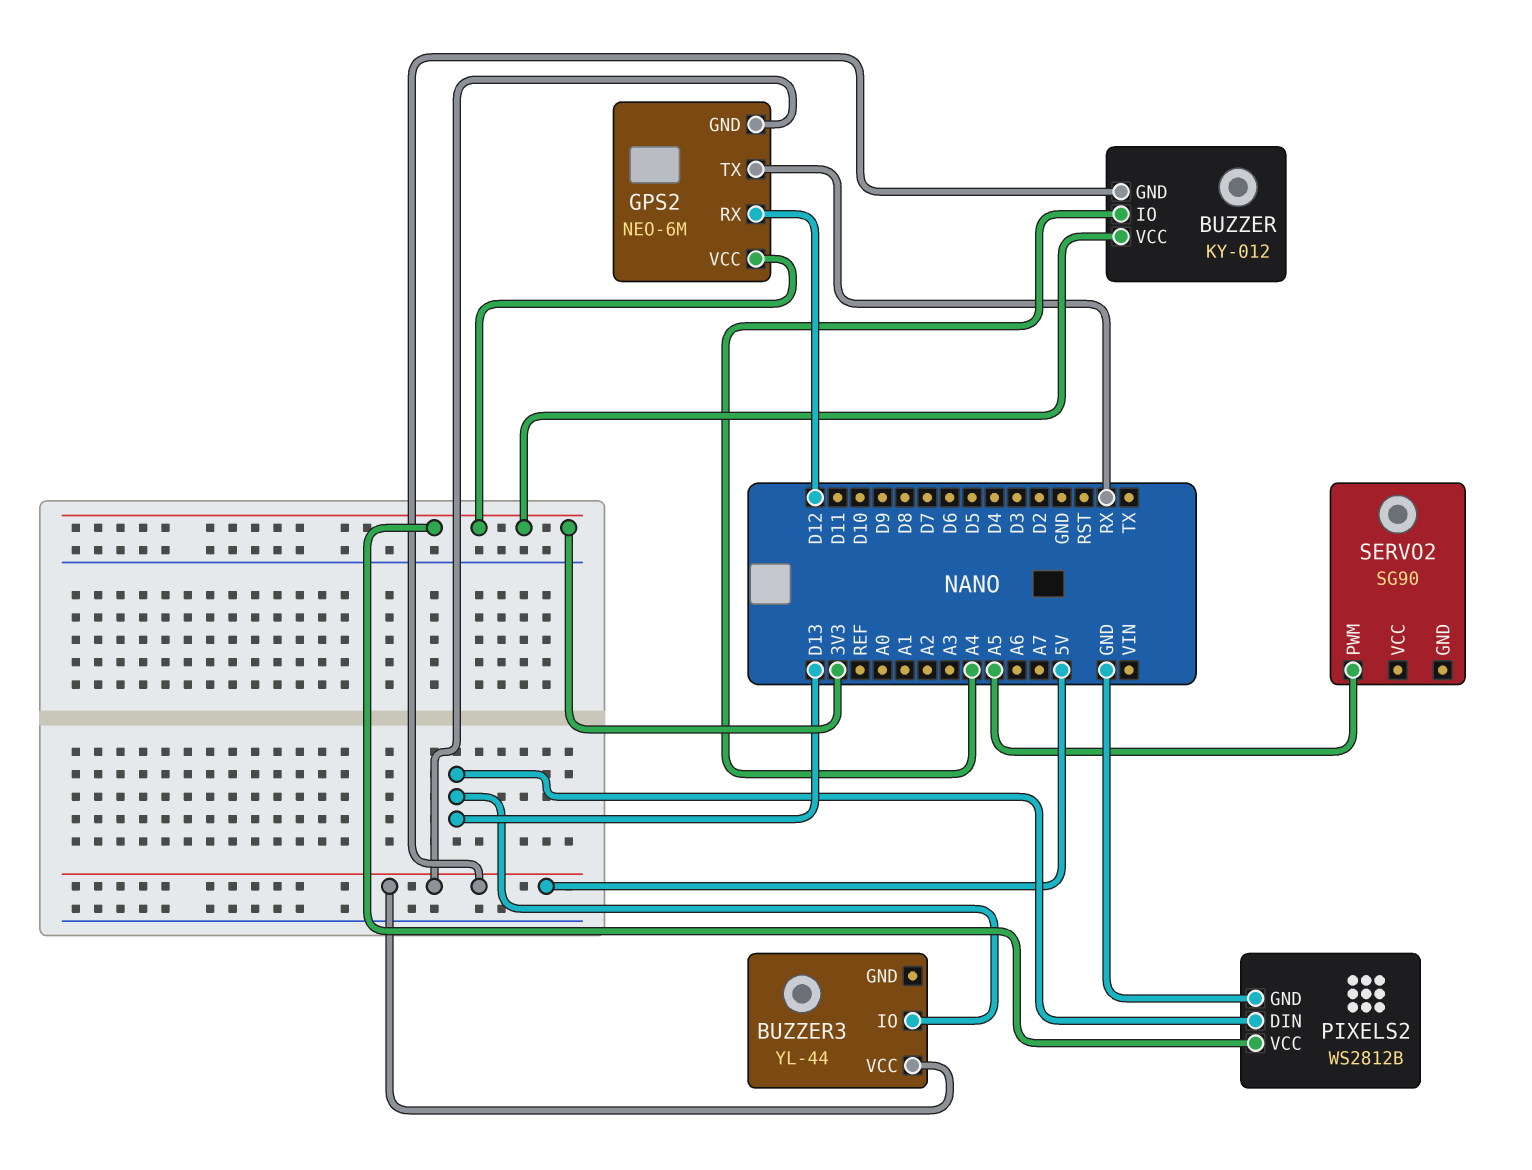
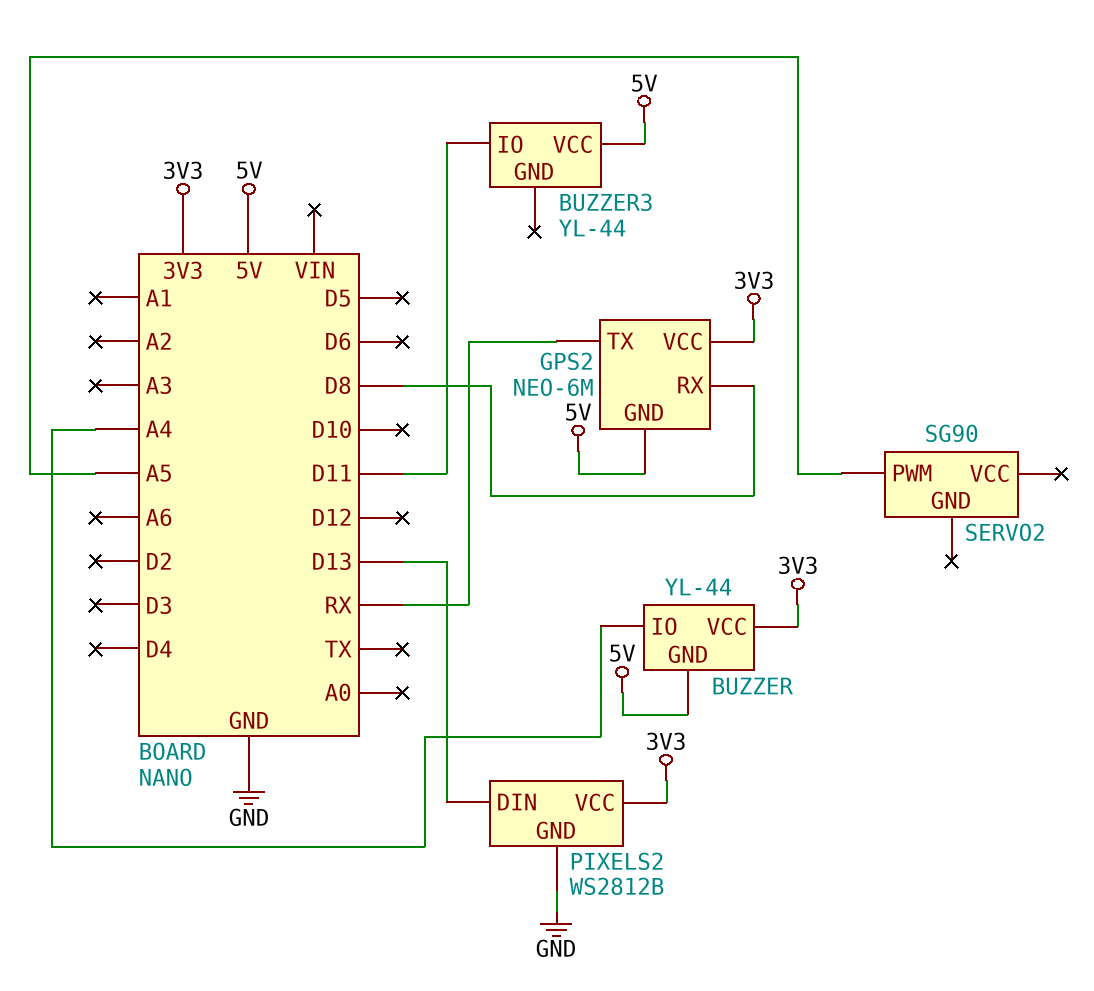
BUZZER: KY-012 -> YL-44
BUZZER3 pin IO: D13 -> D11
GPS2 pin RX: D12 -> D8

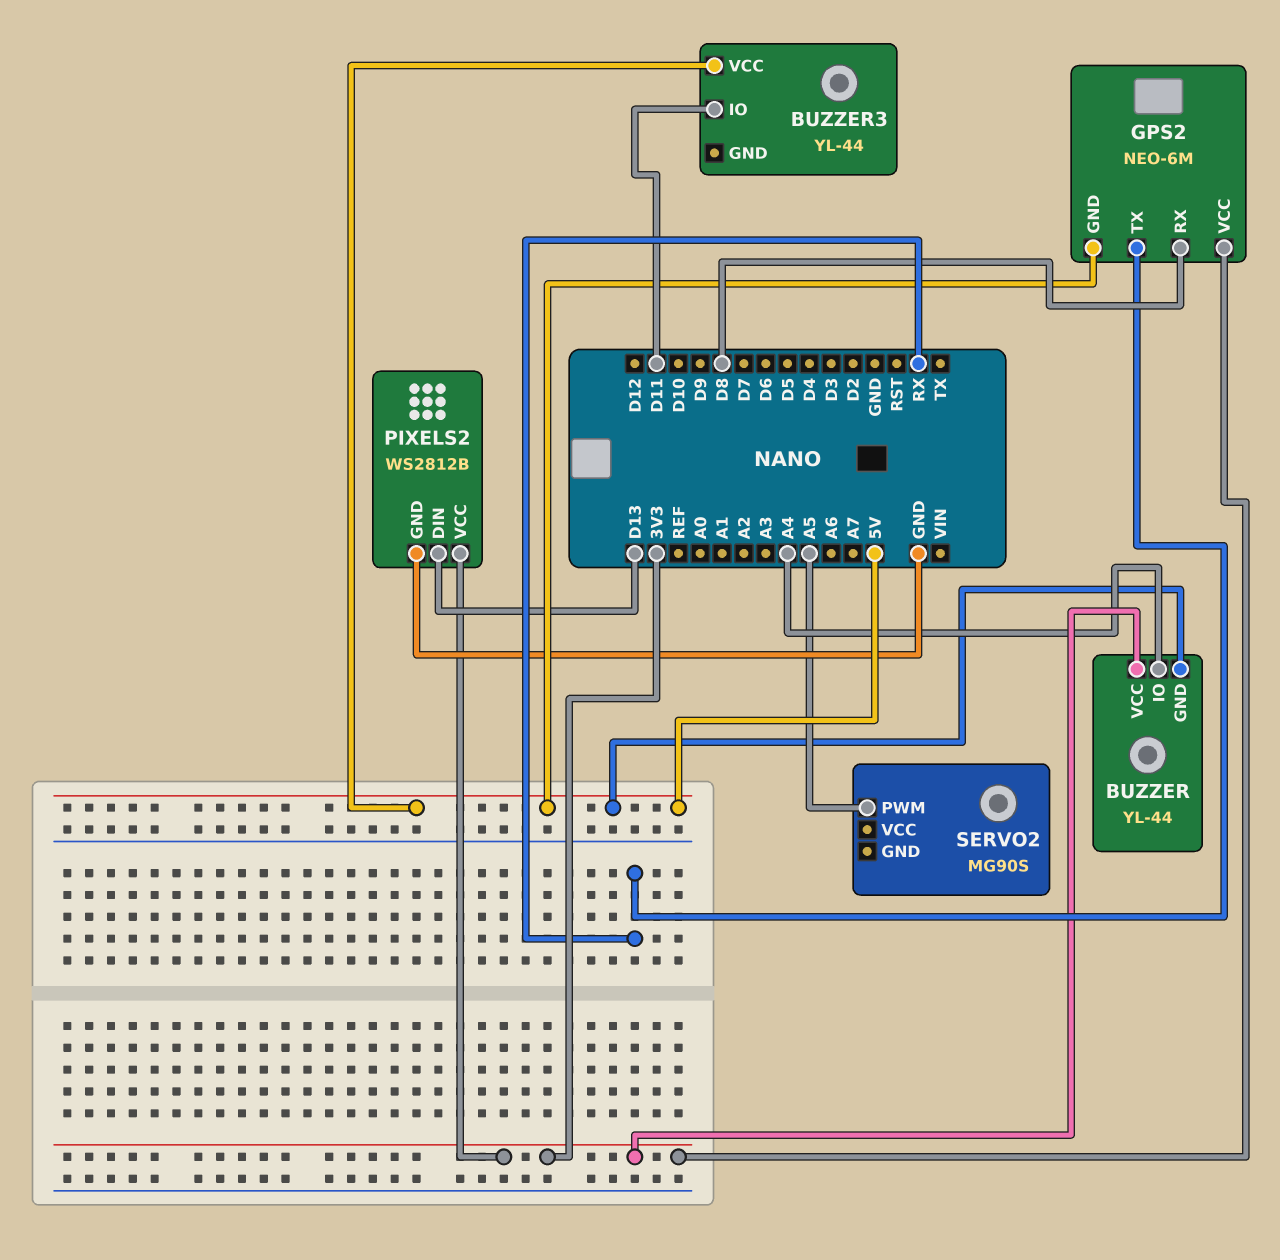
SERVO2: SG90 -> MG90S

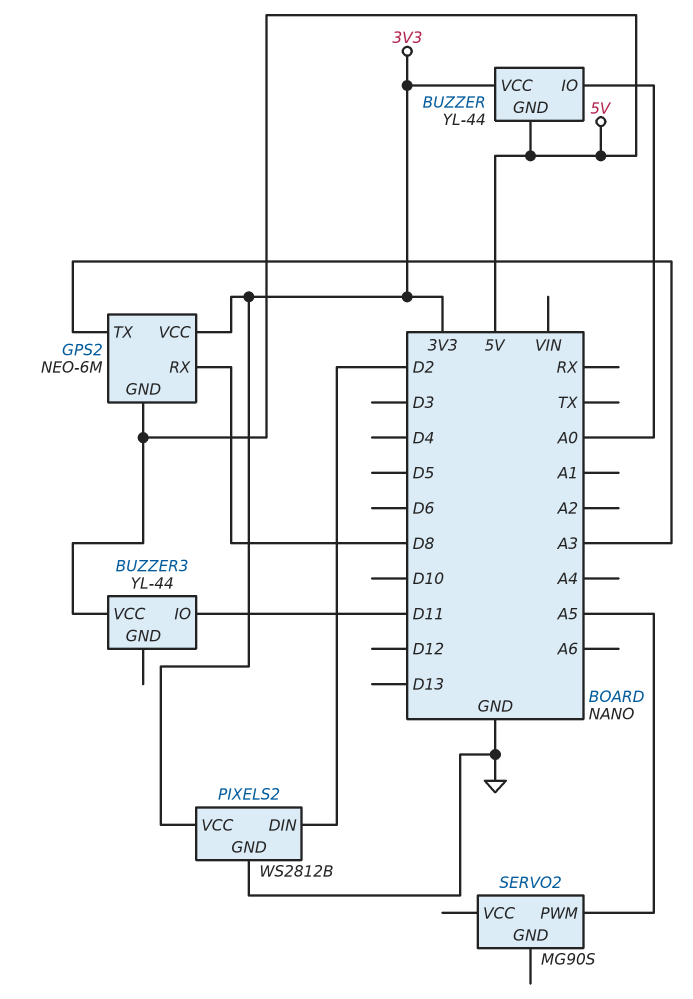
BUZZER pin IO: A4 -> A0
GPS2 pin TX: RX -> A3
PIXELS2 pin DIN: D13 -> D2

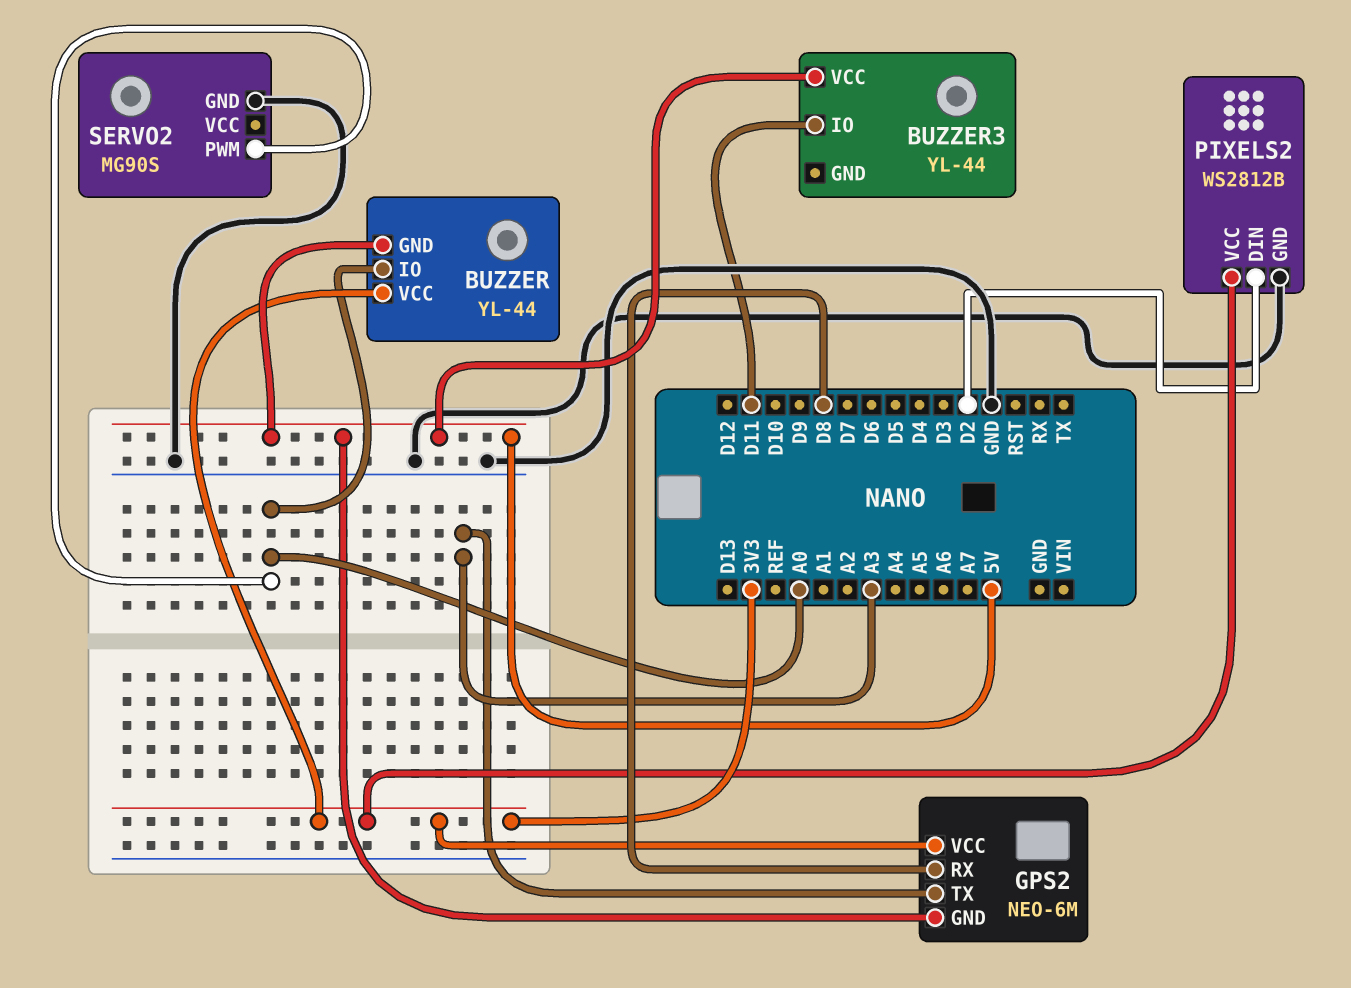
SERVO2 pin GND: none -> GND
SERVO2 pin PWM: A5 -> A0

